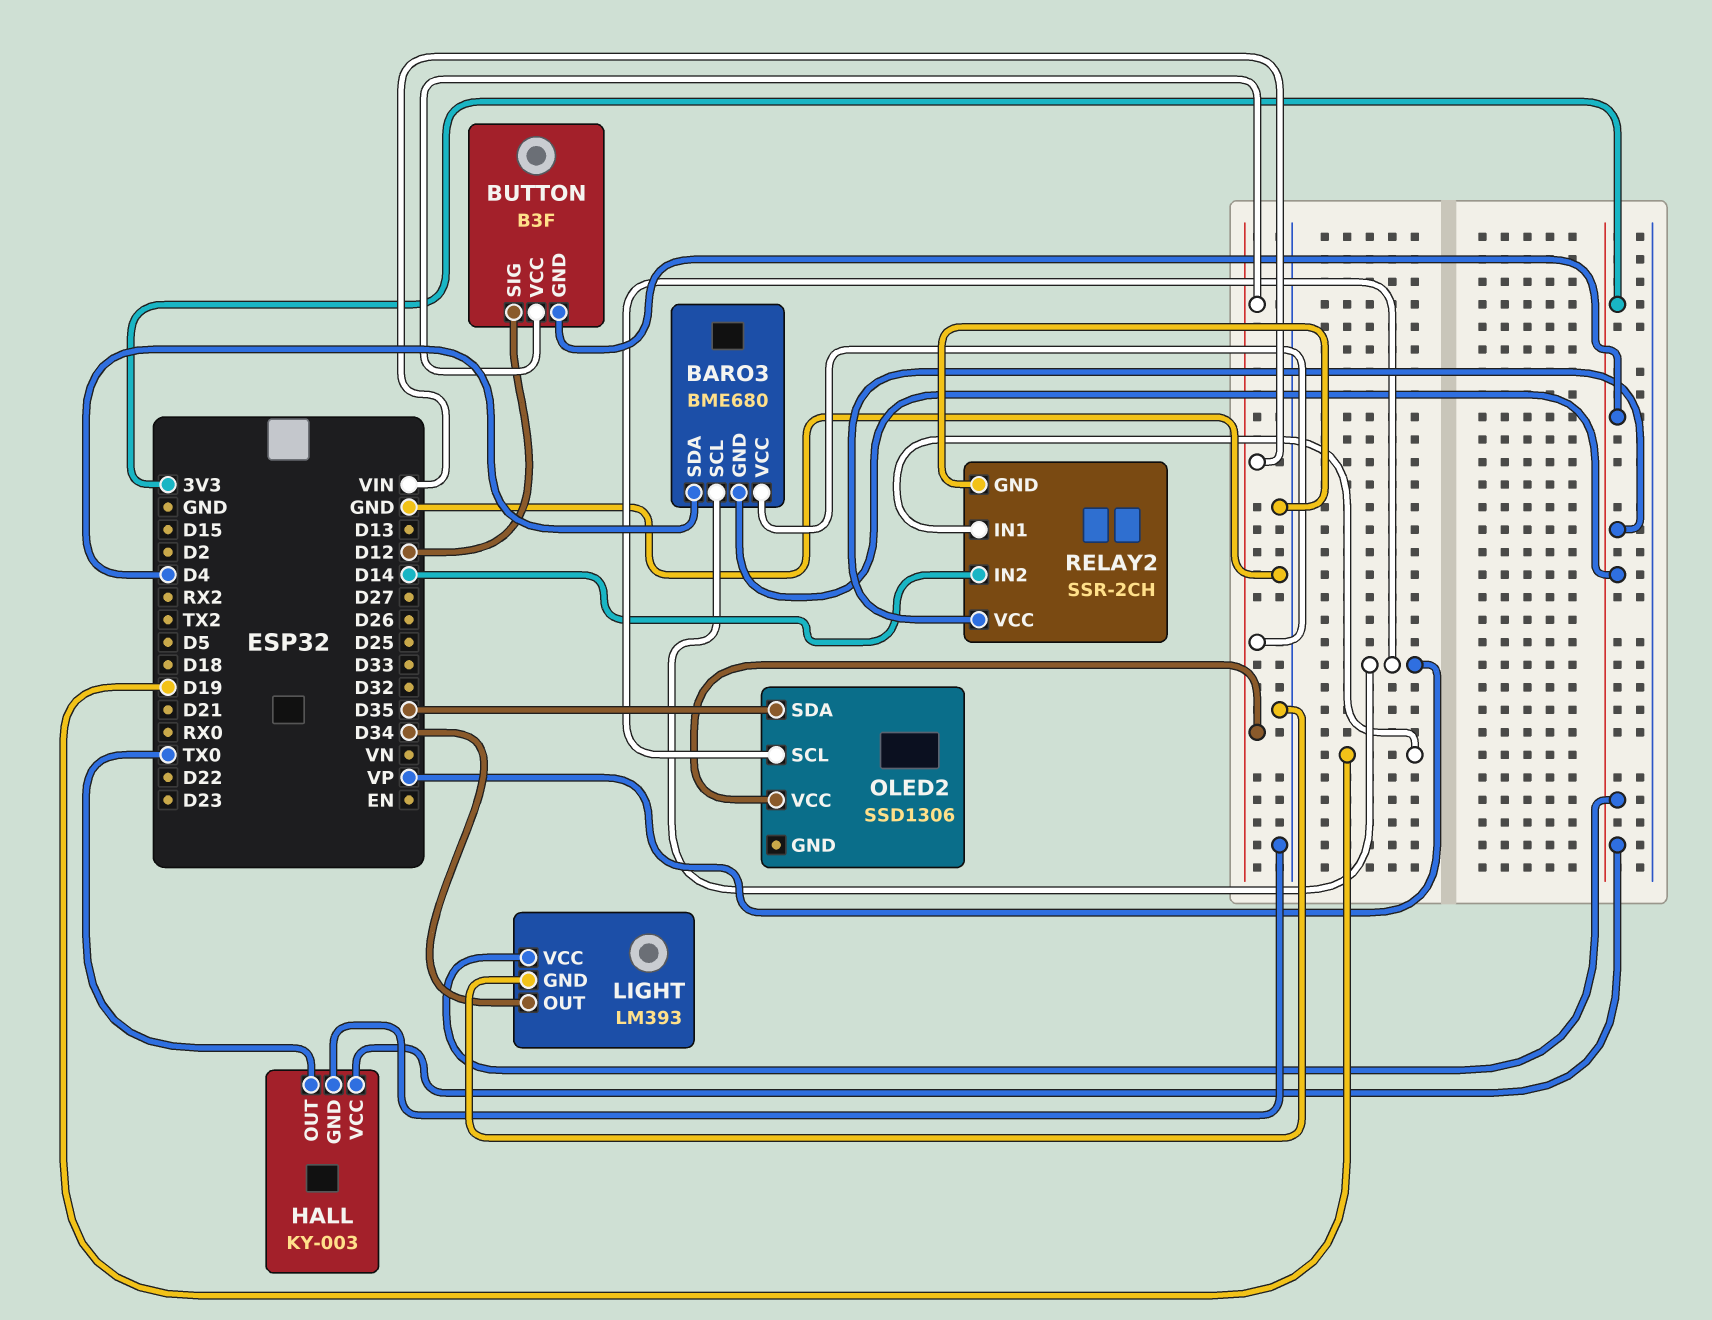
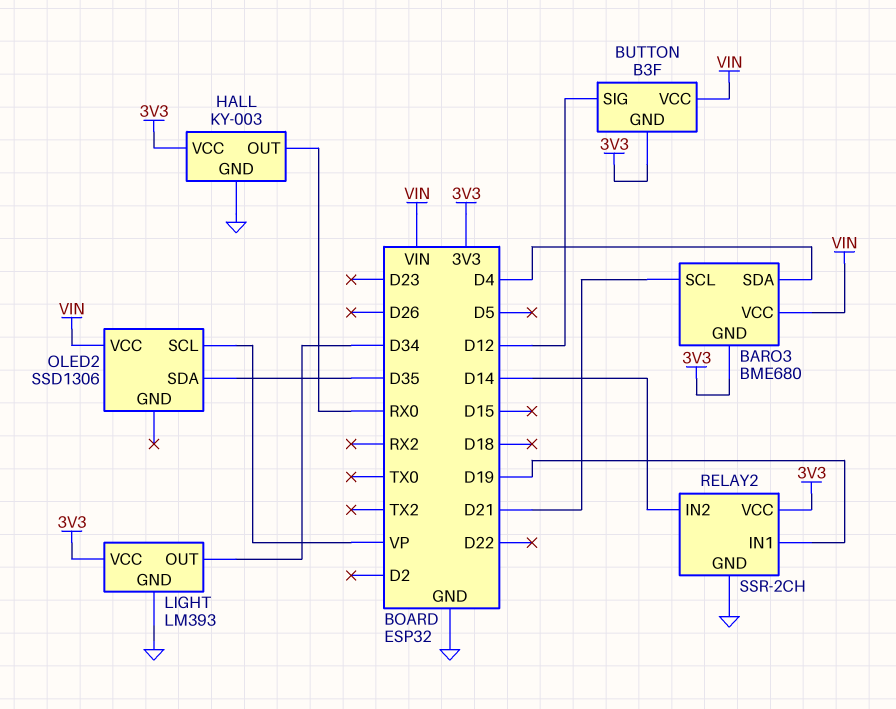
BARO3 pin SCL: VP -> D21
HALL pin OUT: TX0 -> RX0

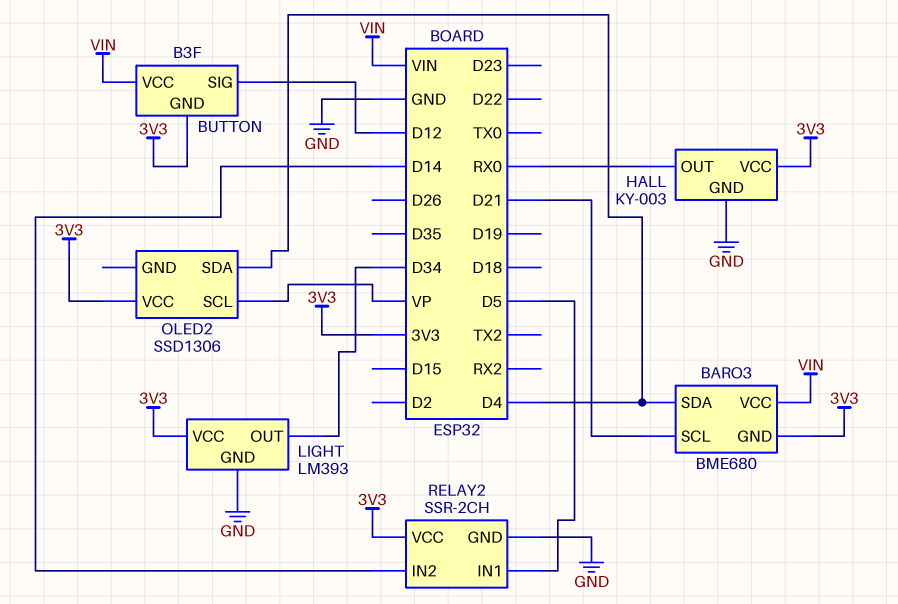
OLED2 pin SDA: D35 -> D4
OLED2 pin VCC: VIN -> 3V3
RELAY2 pin IN1: D19 -> D5

